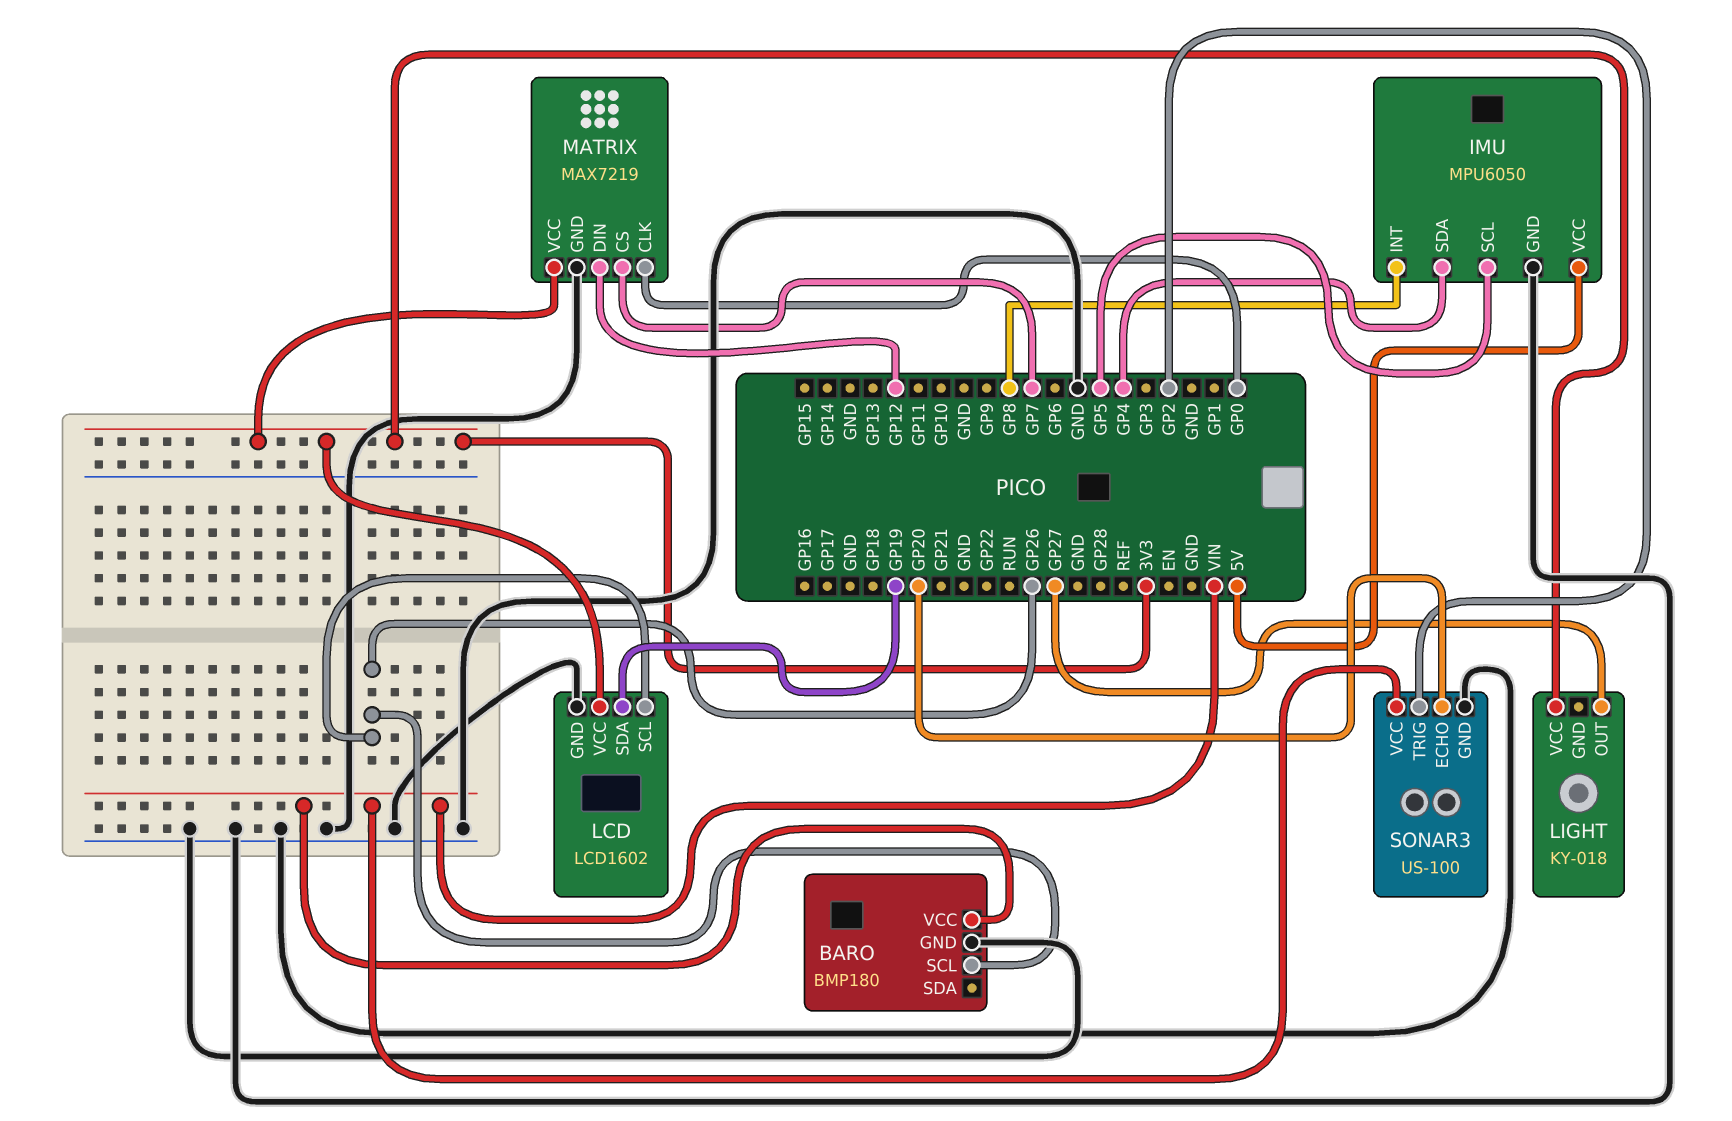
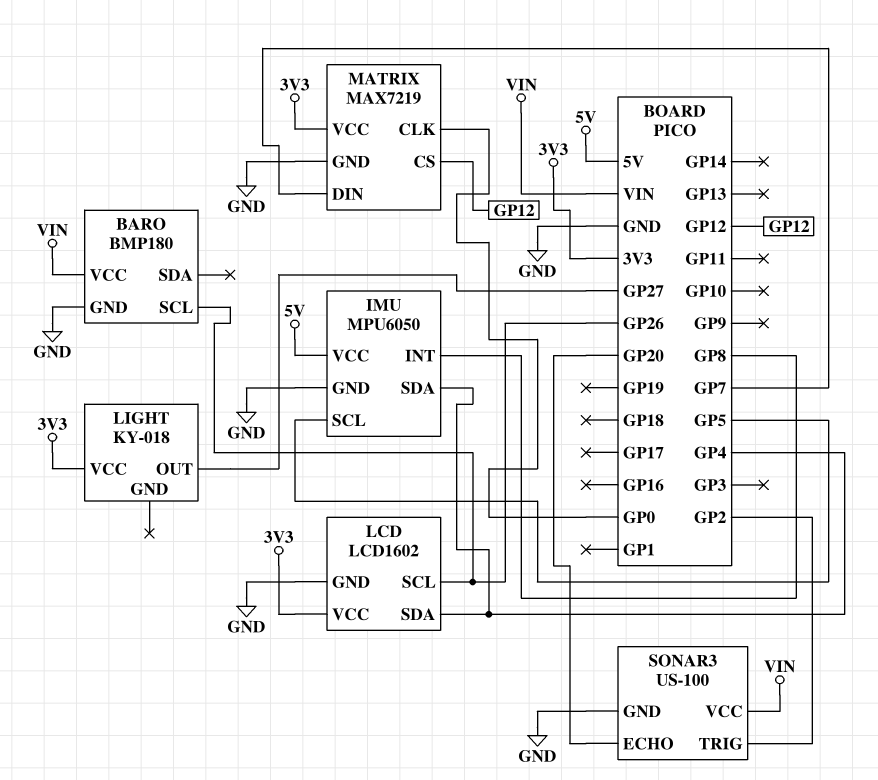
LCD pin SDA: GP19 -> GP4
MATRIX pin CS: GP7 -> GP12
MATRIX pin DIN: GP12 -> GP7

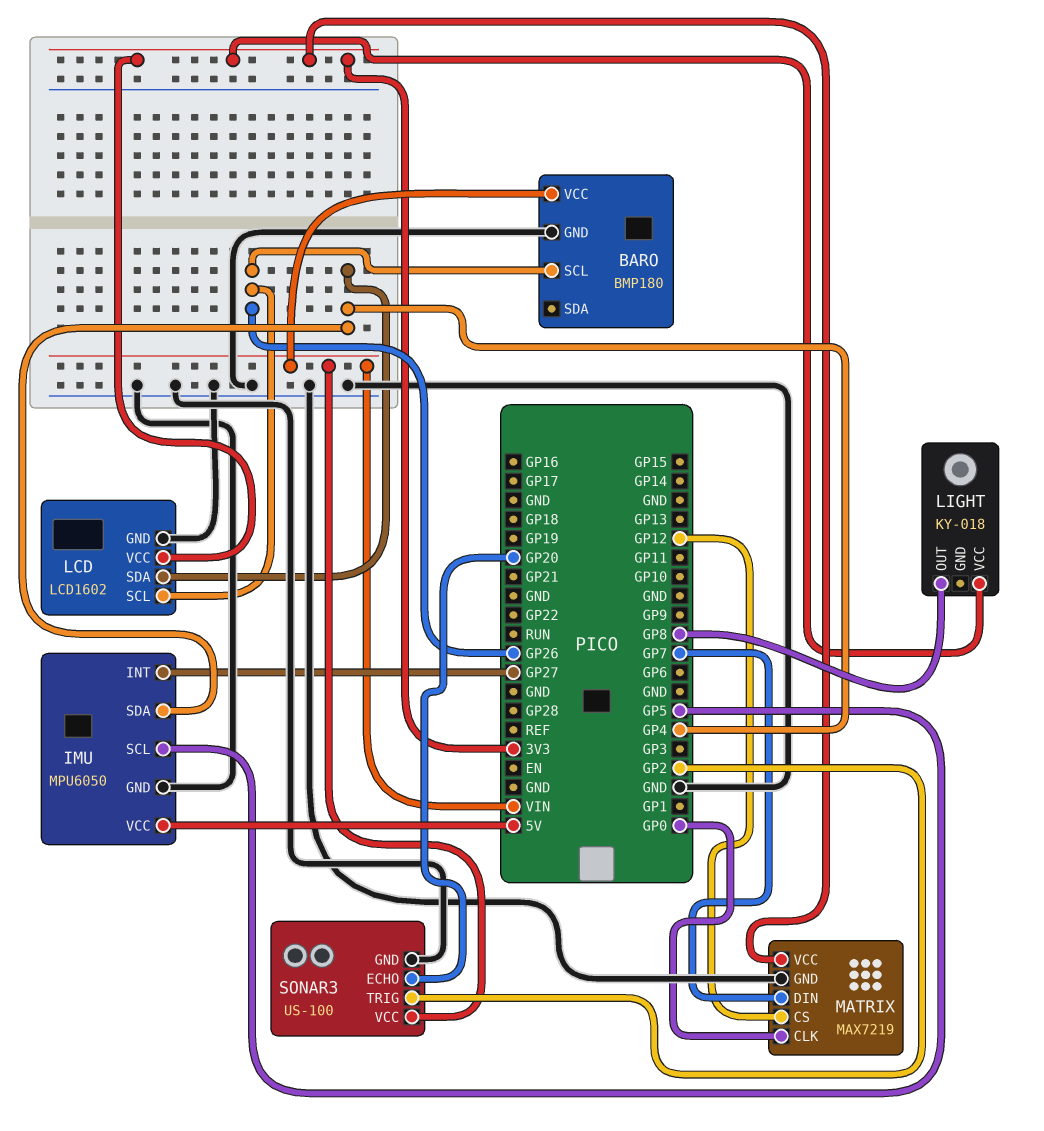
IMU pin INT: GP8 -> GP27
LIGHT pin OUT: GP27 -> GP8

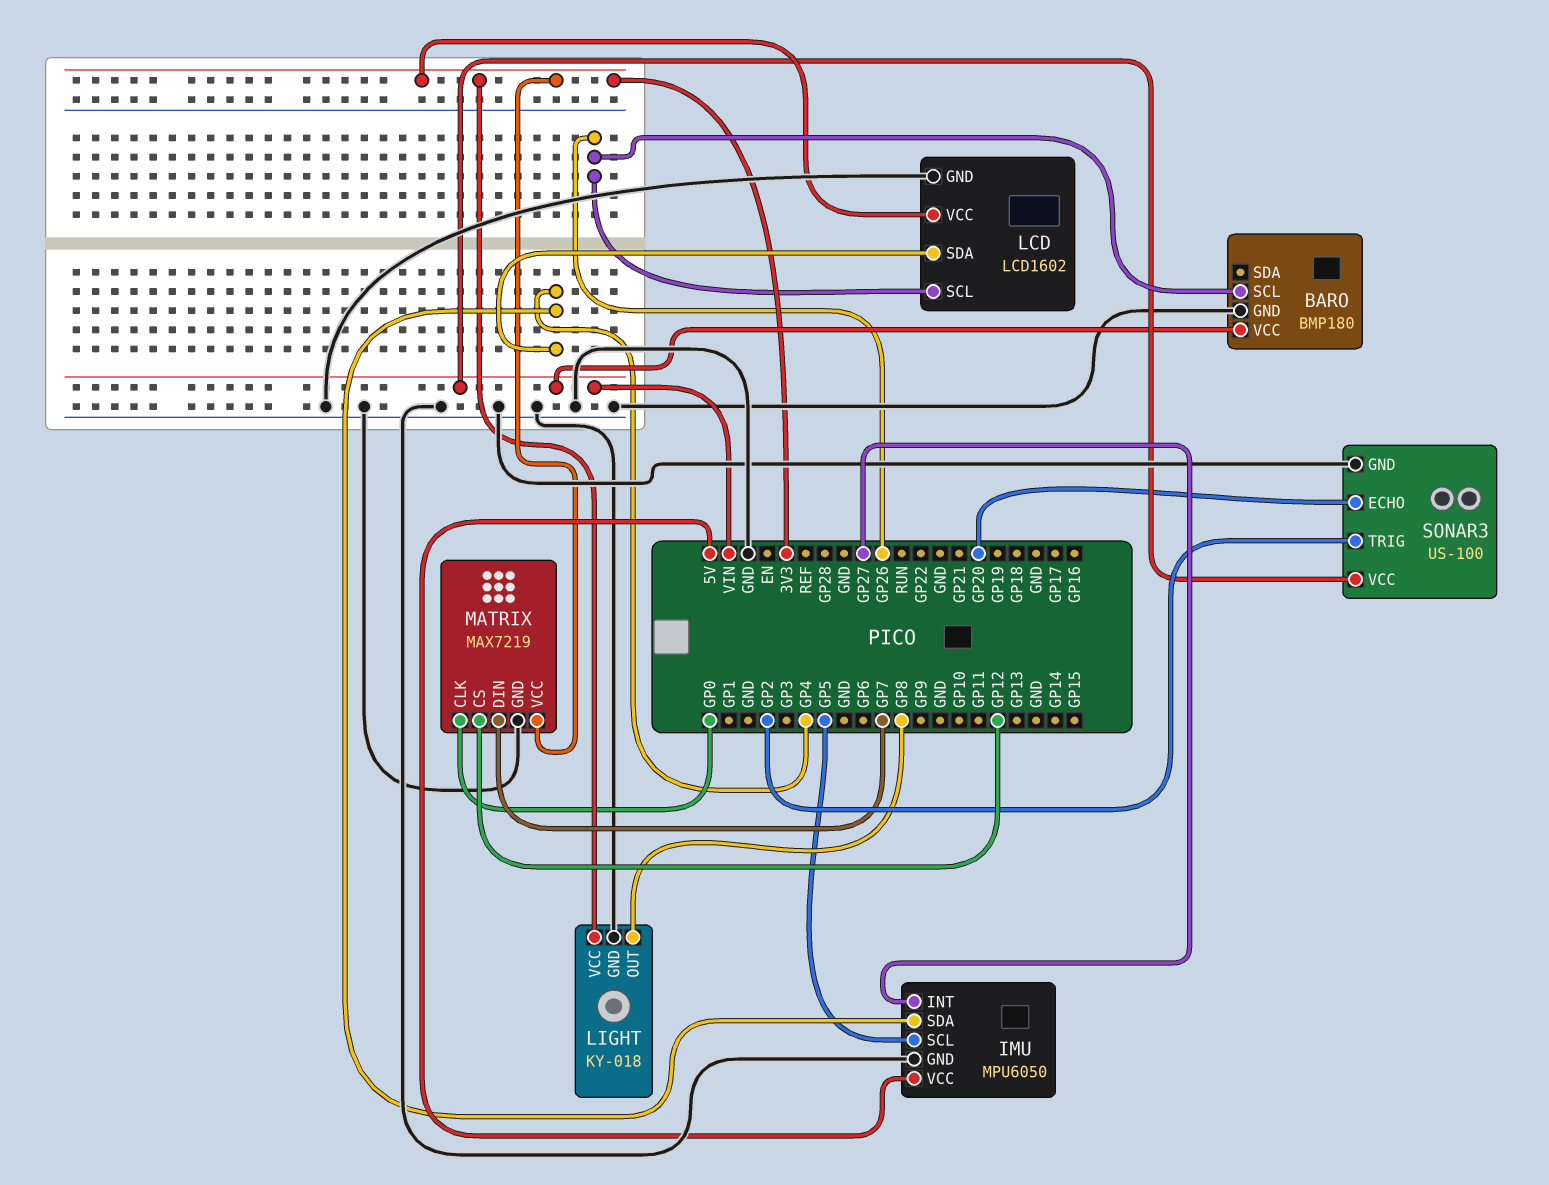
LIGHT pin GND: none -> GND

